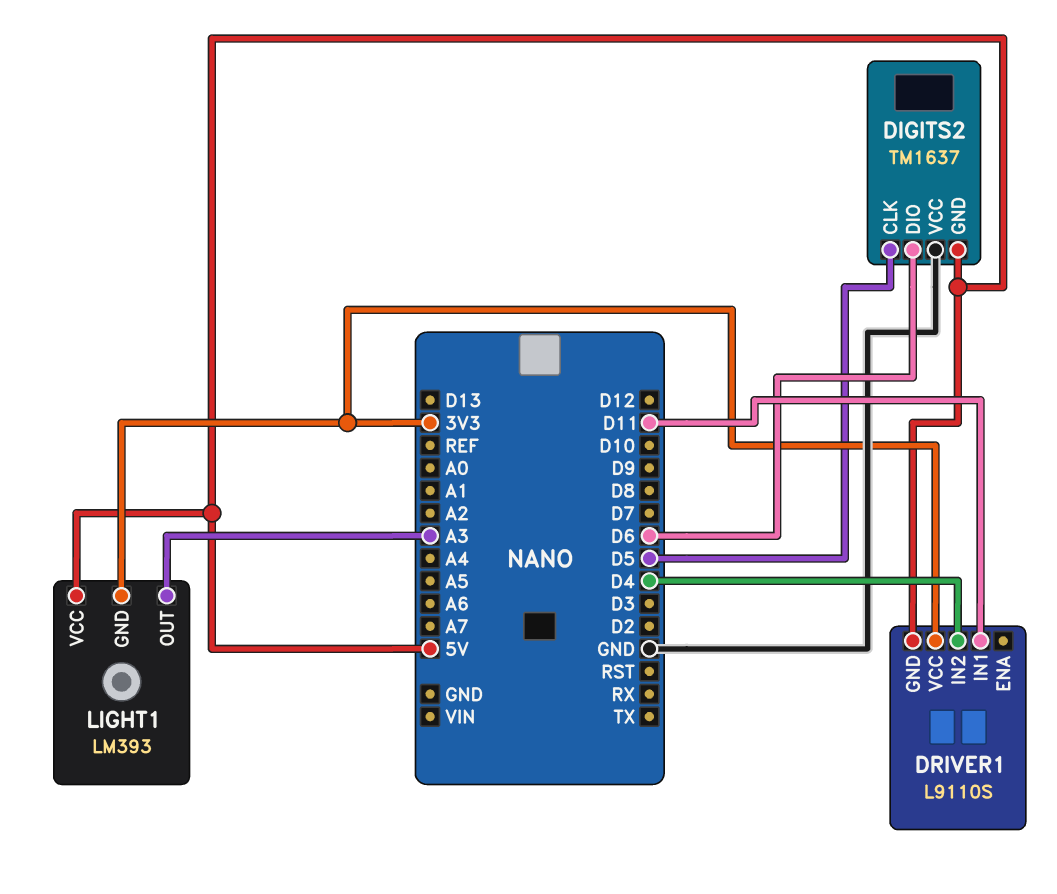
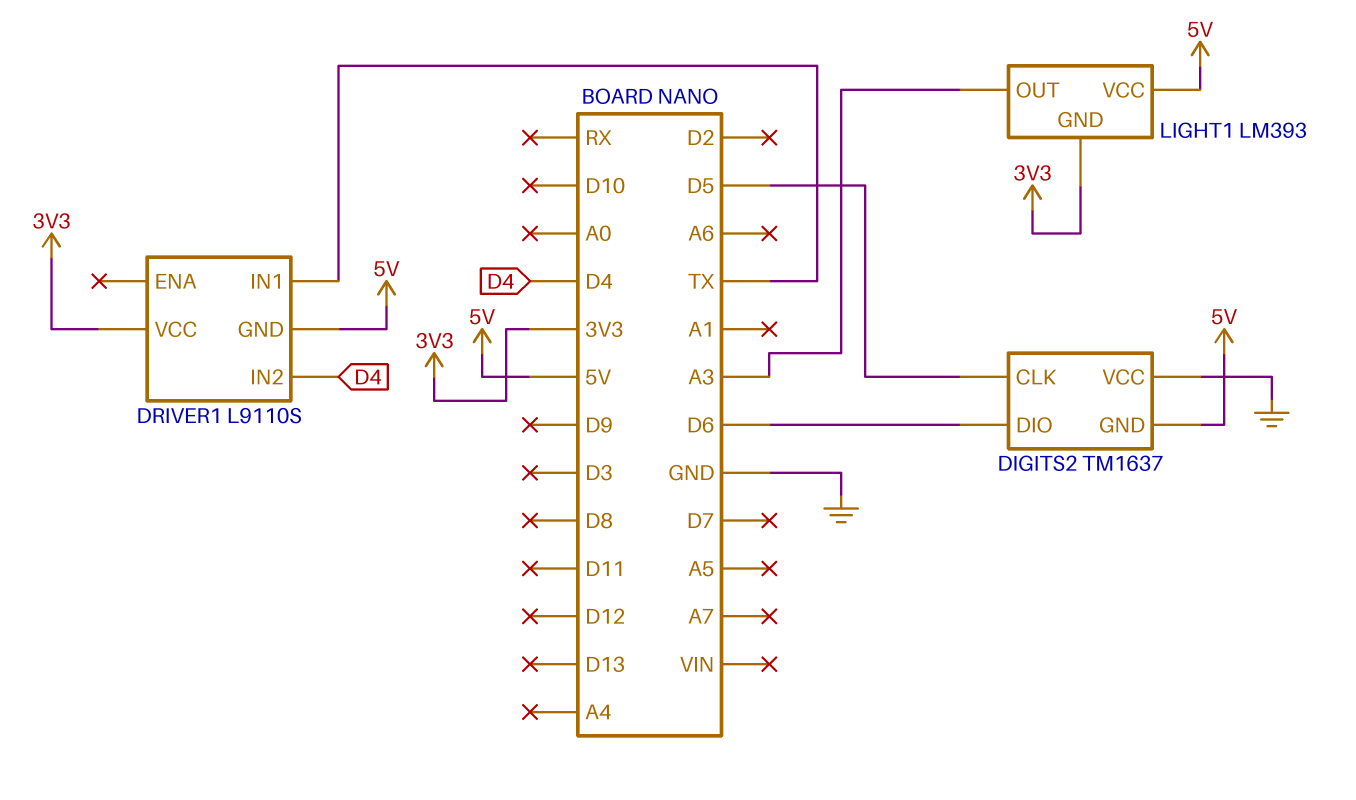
DRIVER1 pin IN1: D11 -> TX

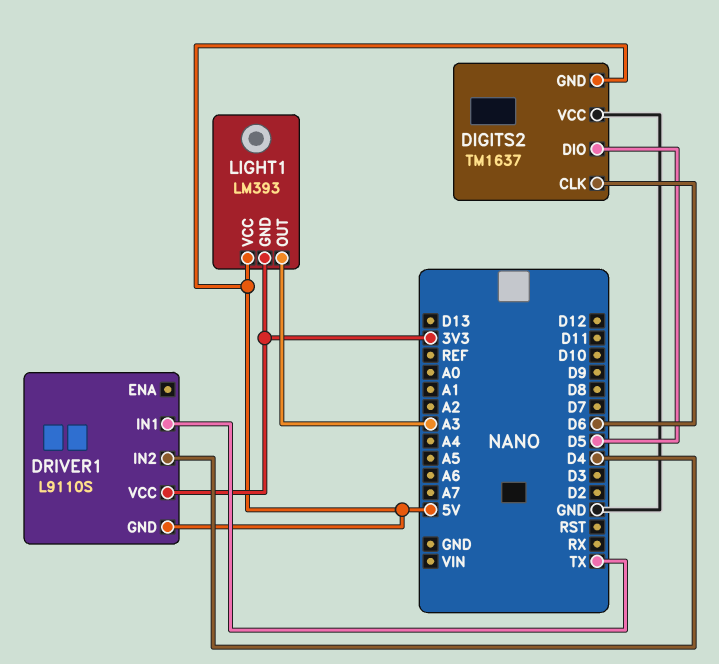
DIGITS2 pin CLK: D5 -> D6
DIGITS2 pin DIO: D6 -> D5

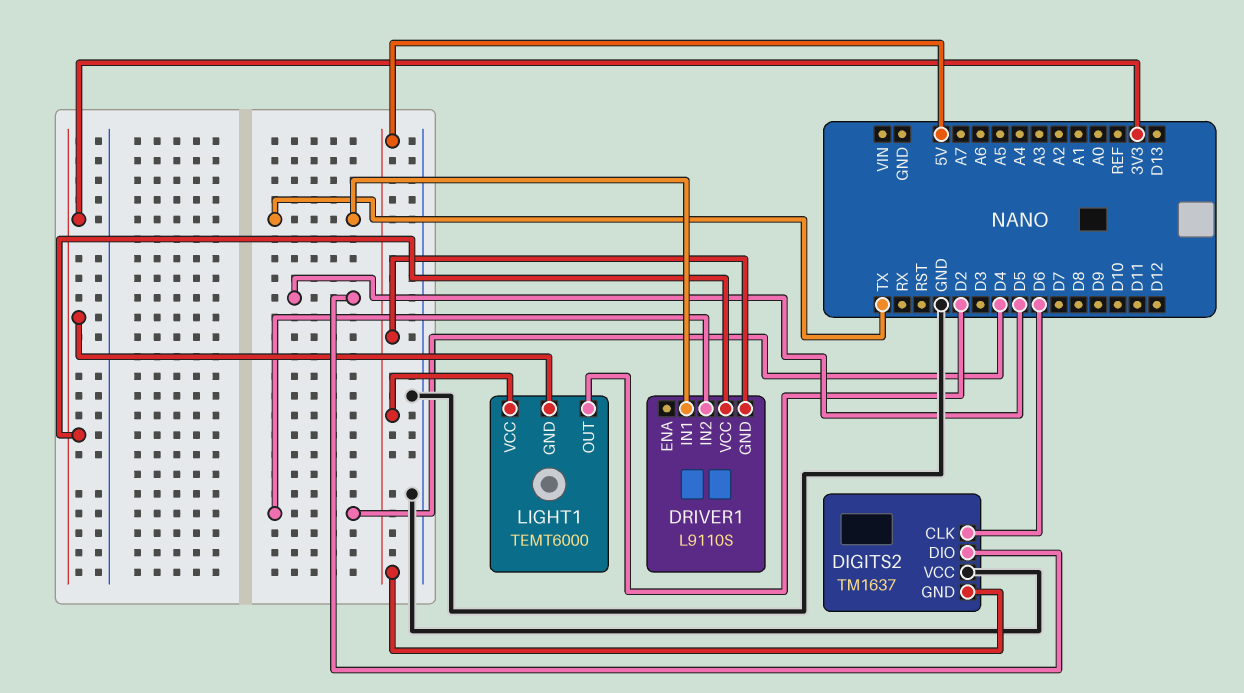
LIGHT1: LM393 -> TEMT6000
LIGHT1 pin OUT: A3 -> D2

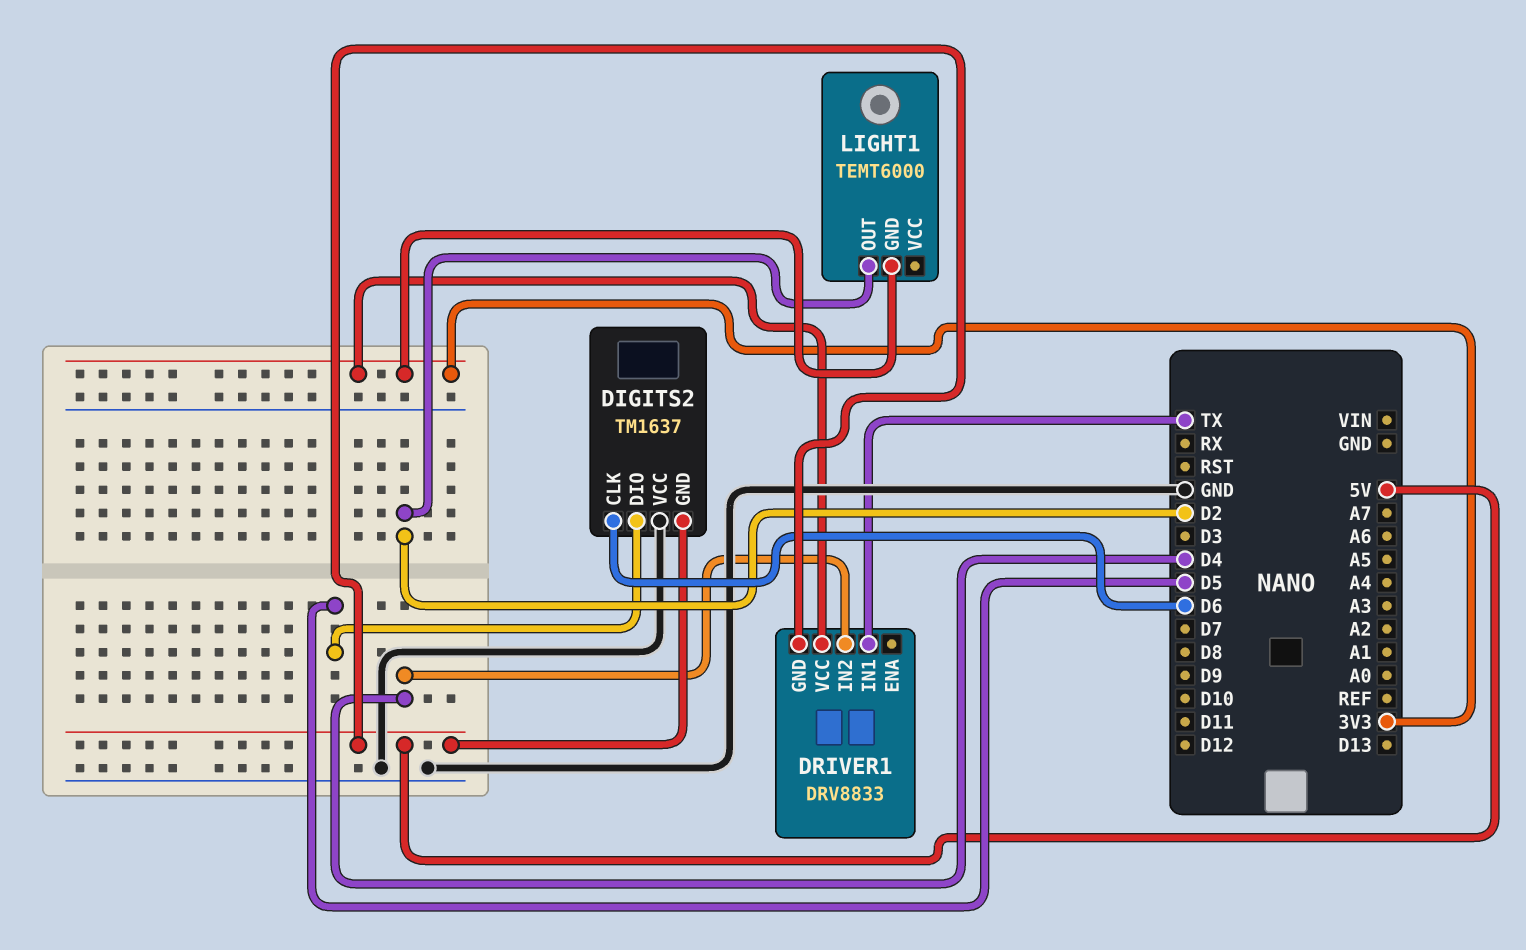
DRIVER1: L9110S -> DRV8833
LIGHT1 pin VCC: 5V -> none

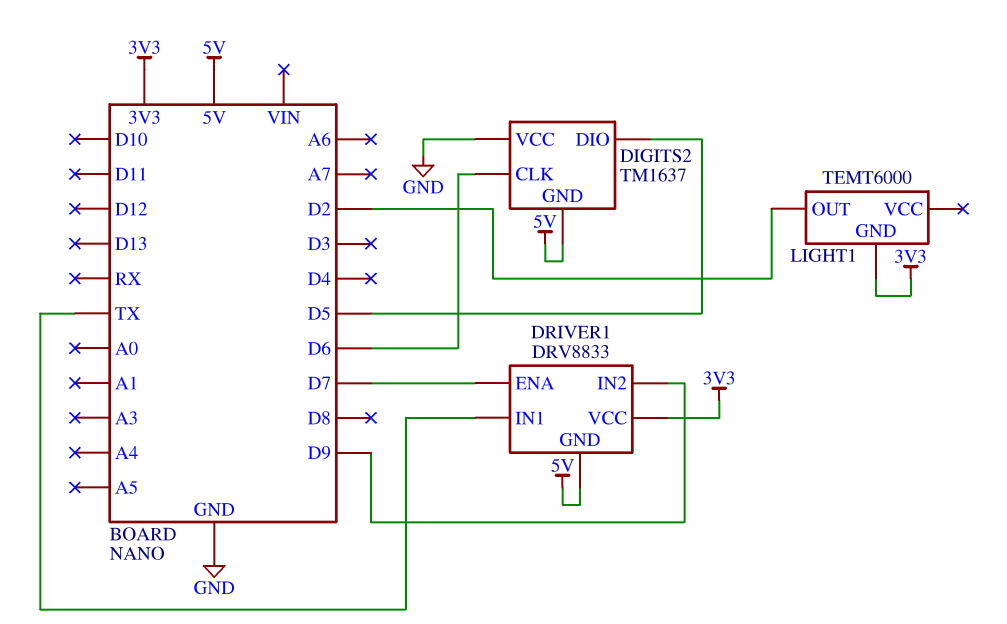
DRIVER1 pin ENA: none -> D7
DRIVER1 pin IN2: D4 -> D9

